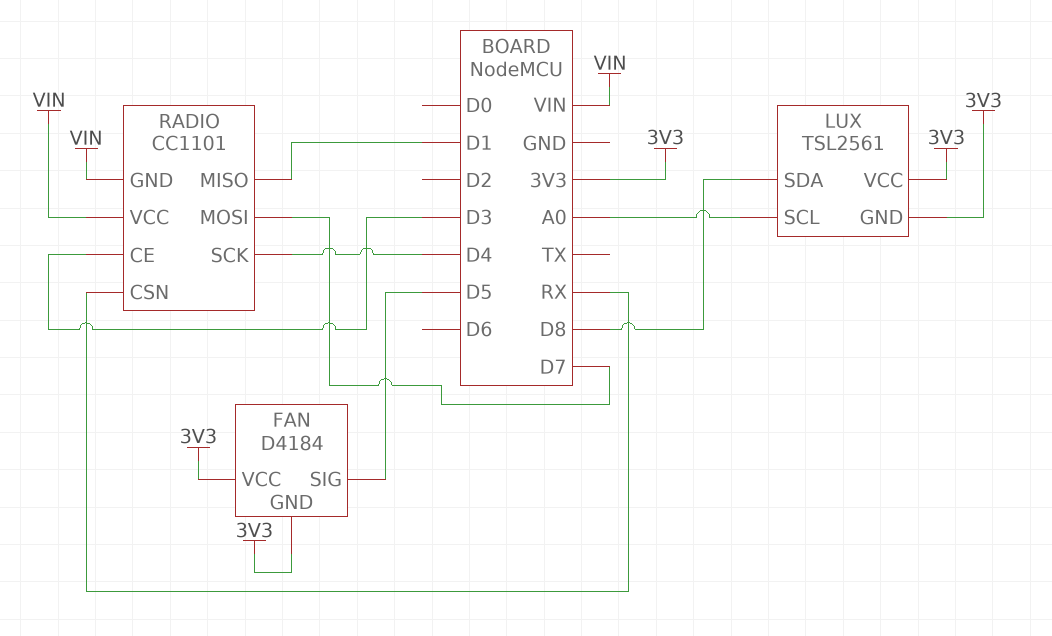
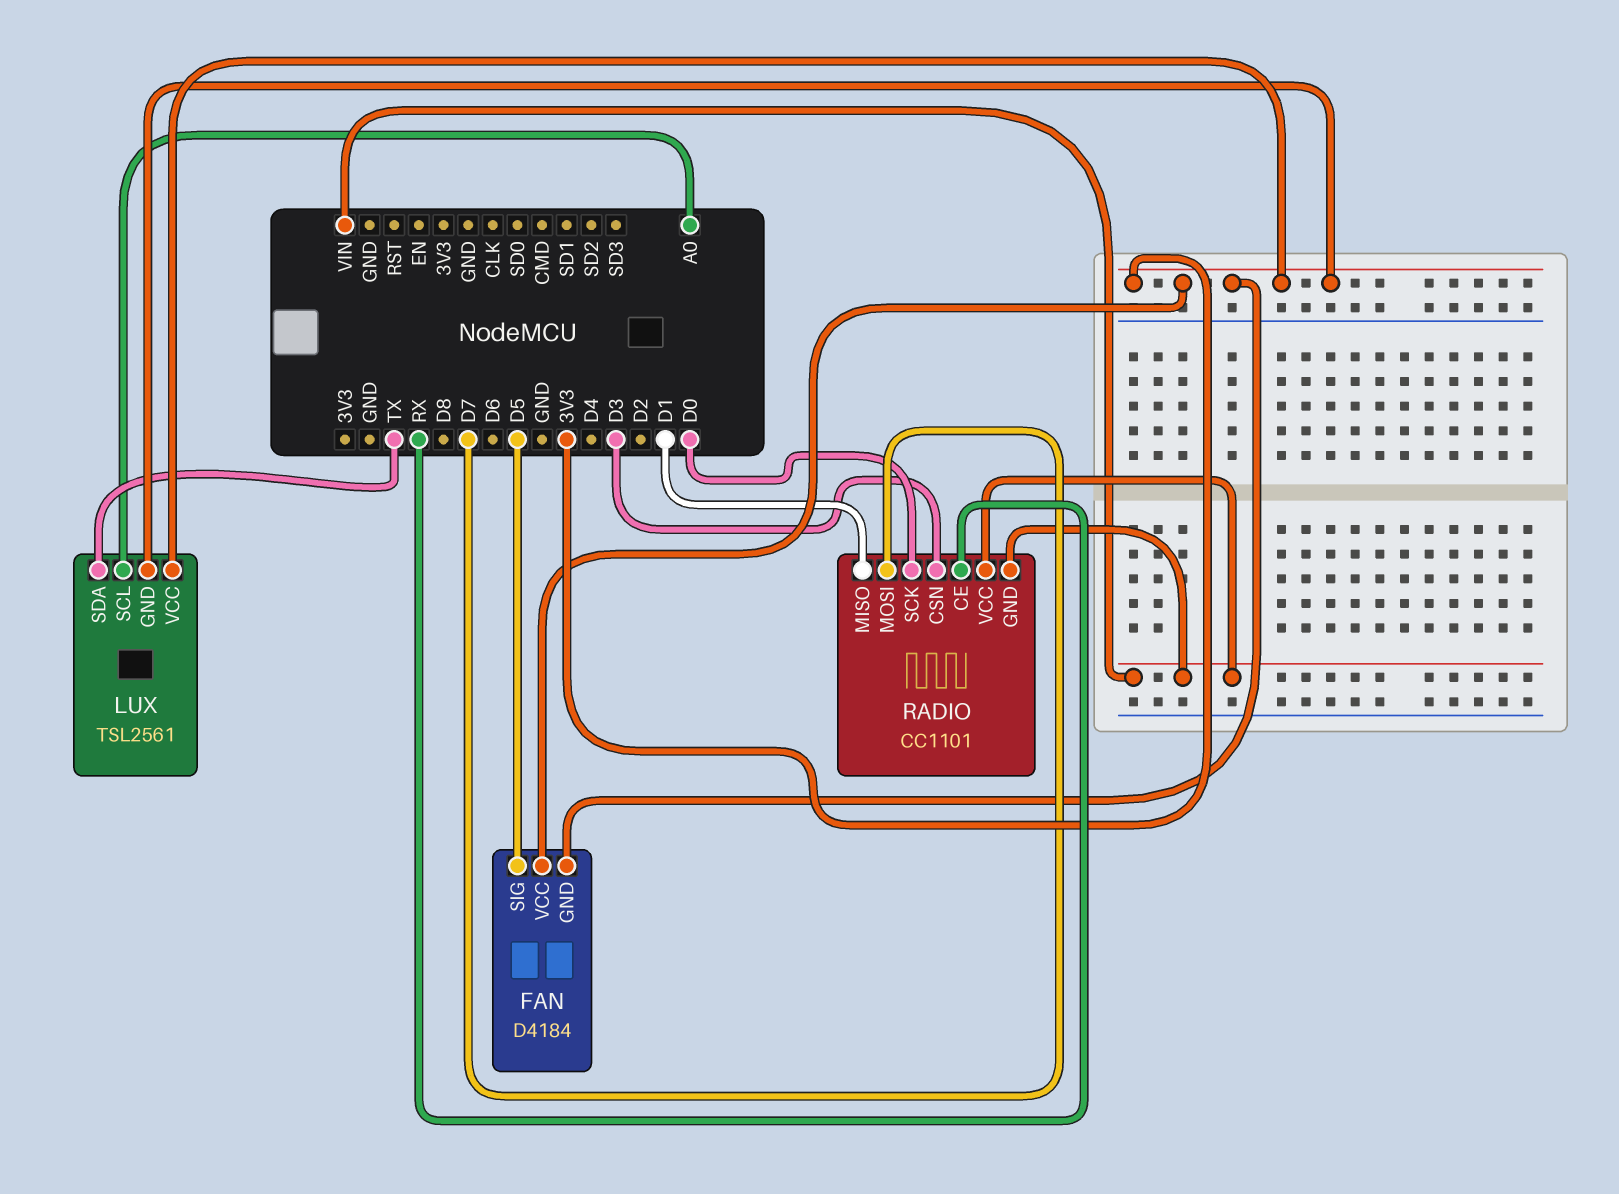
LUX pin SDA: D8 -> TX
RADIO pin CE: D3 -> RX
RADIO pin CSN: RX -> D3
RADIO pin SCK: D4 -> D0

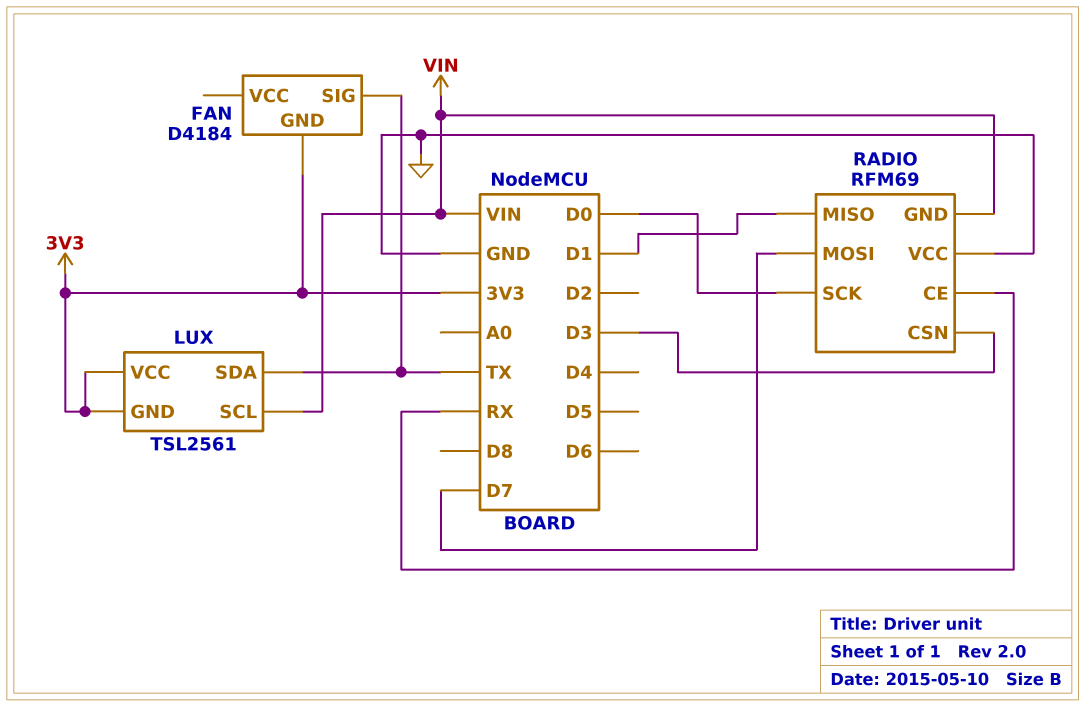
FAN pin SIG: D5 -> TX
FAN pin VCC: 3V3 -> none
LUX pin SCL: A0 -> VIN
RADIO: CC1101 -> RFM69
RADIO pin VCC: VIN -> GND

